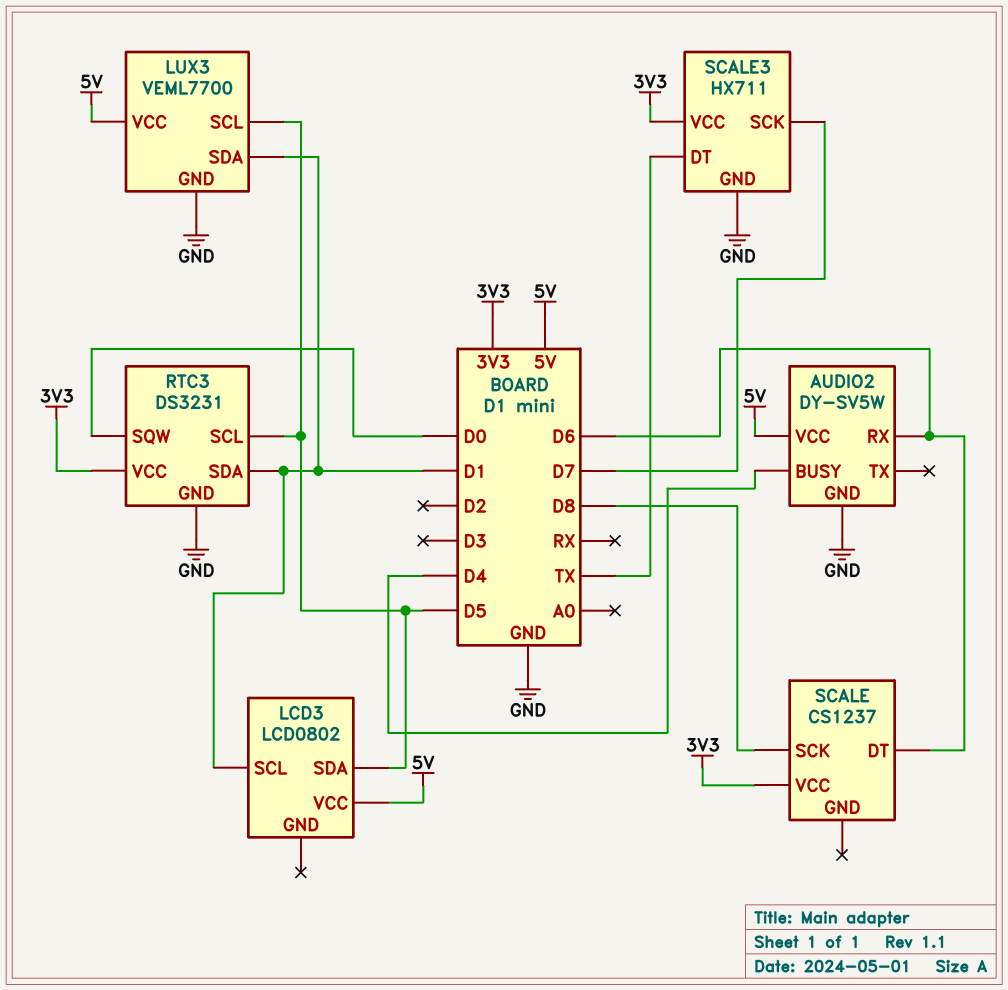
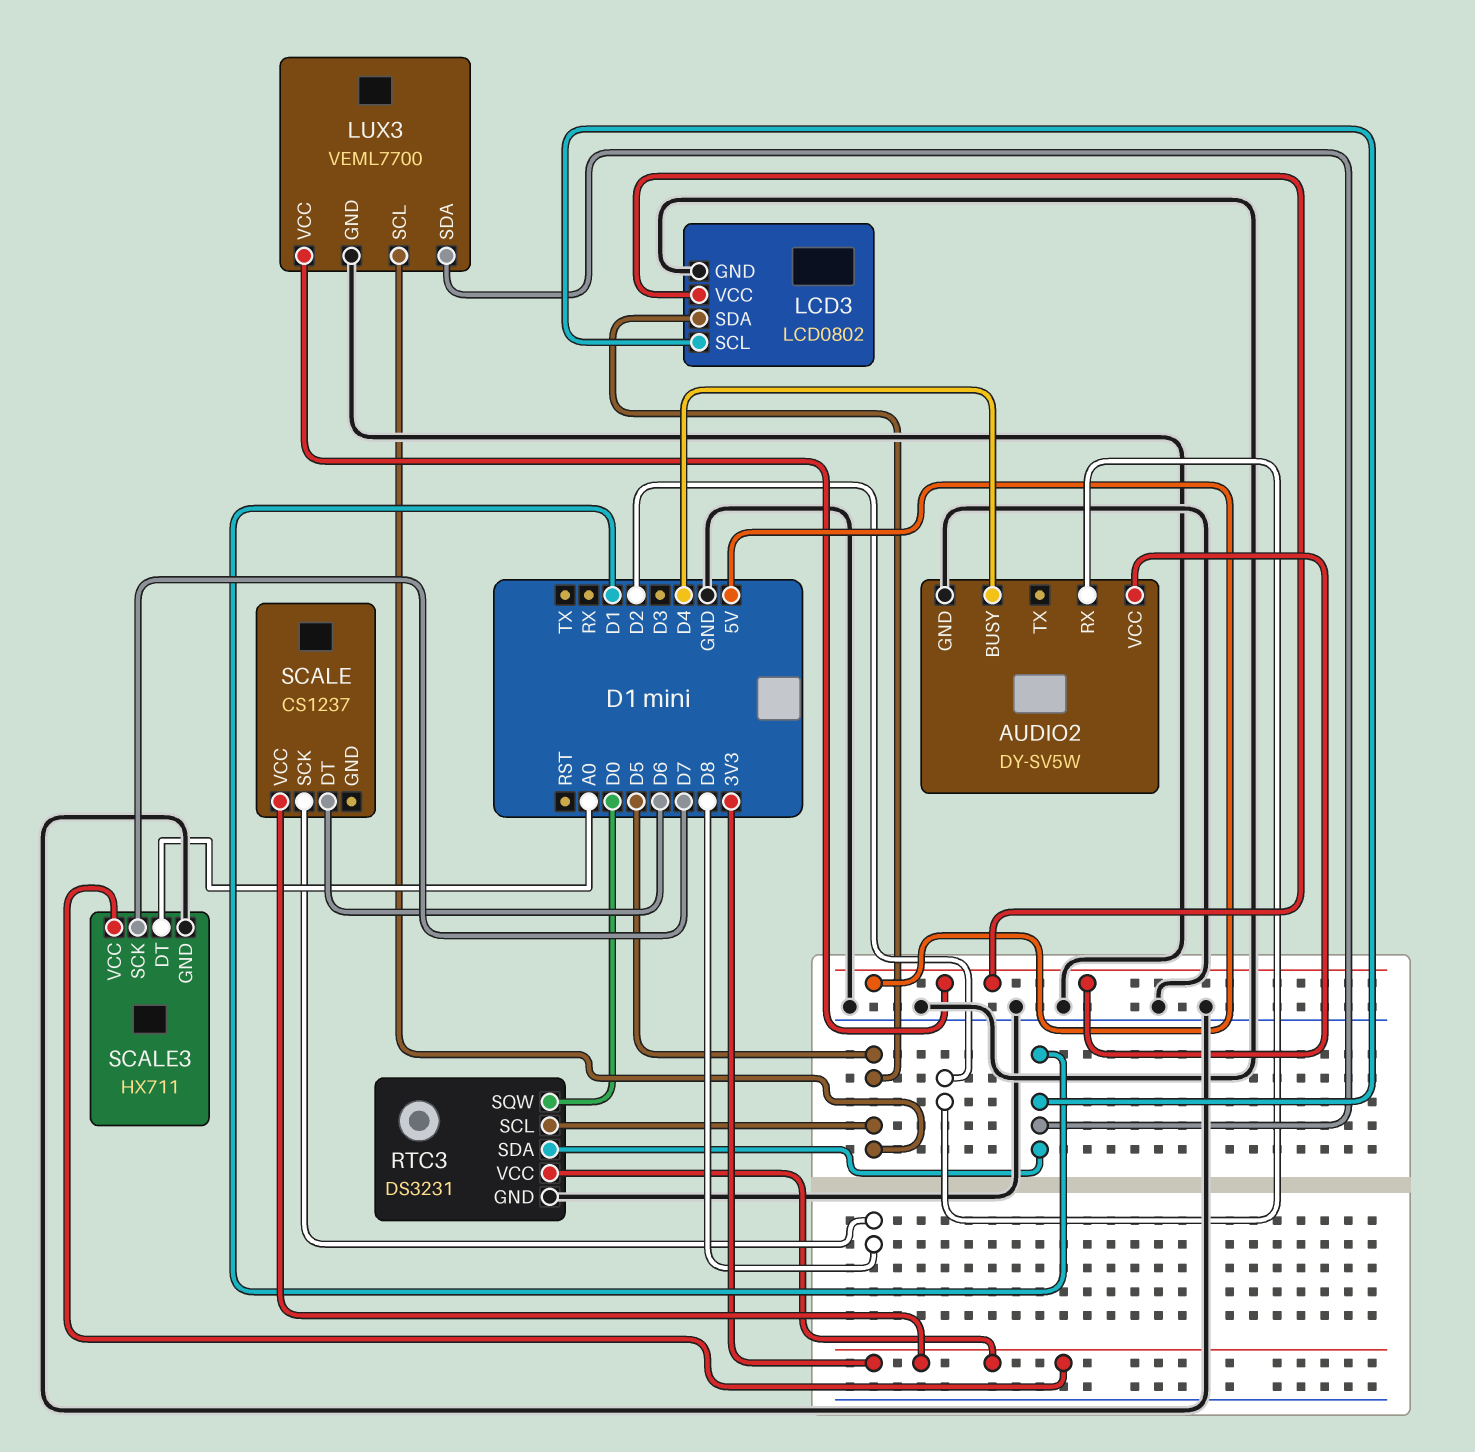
AUDIO2 pin RX: D6 -> D2
LCD3 pin GND: none -> GND
SCALE3 pin DT: TX -> A0

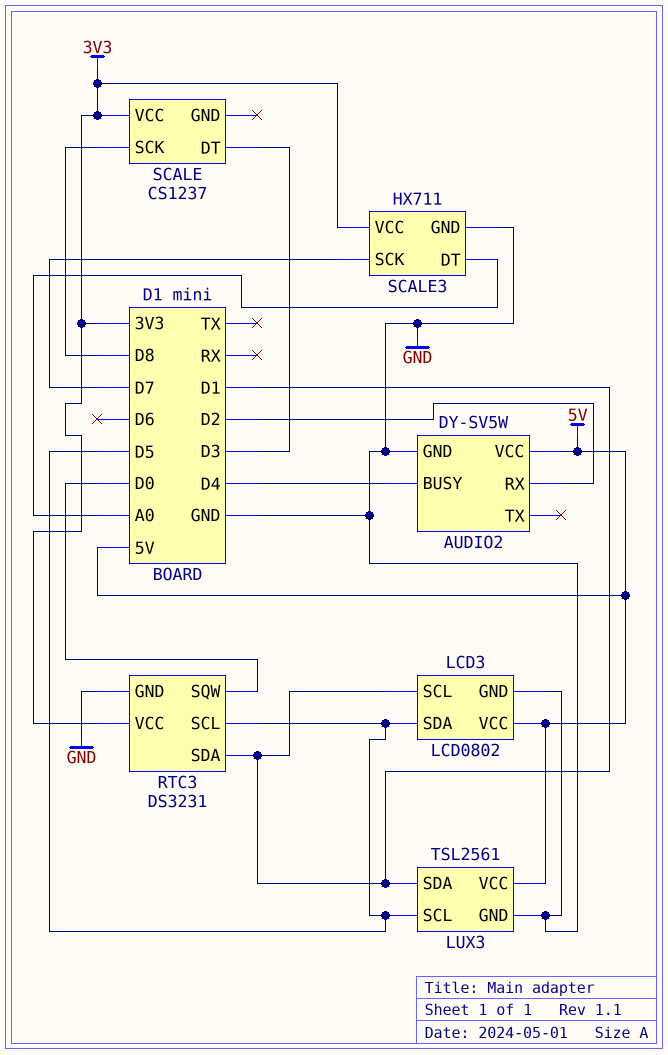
LUX3: VEML7700 -> TSL2561
SCALE pin DT: D6 -> D3

